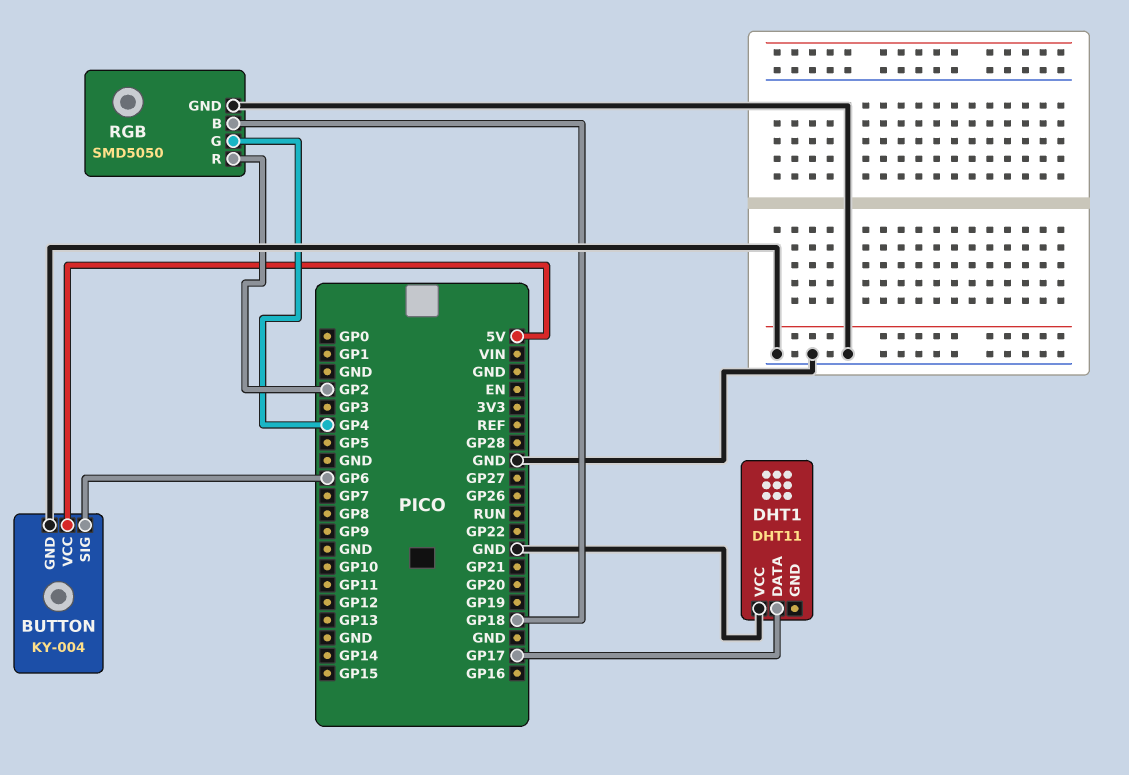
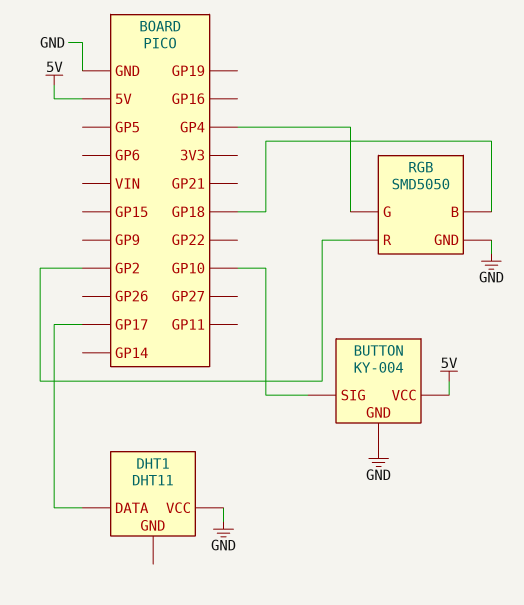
BUTTON pin SIG: GP6 -> GP10

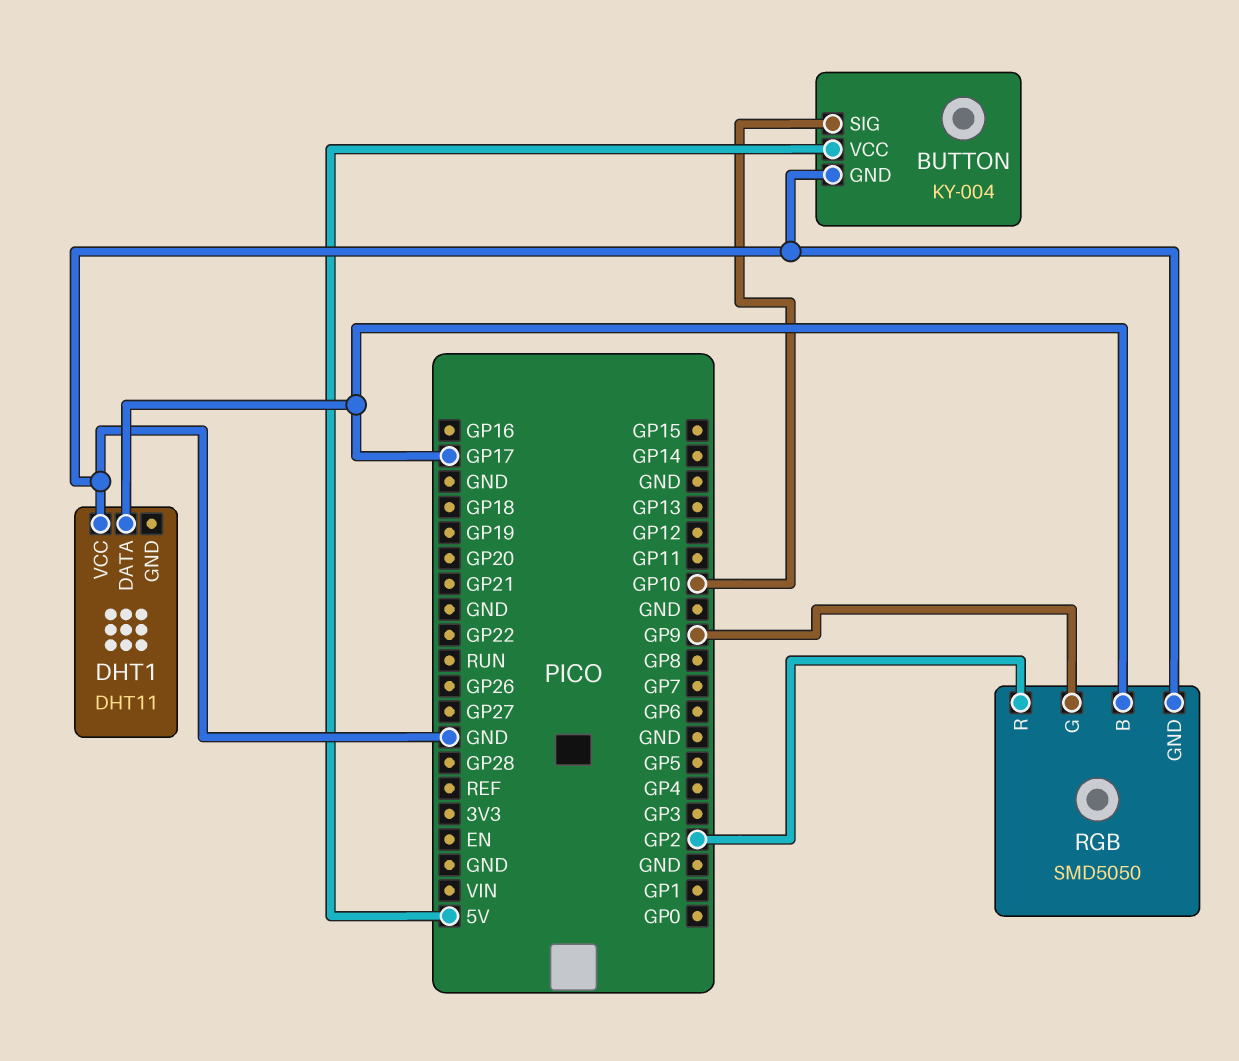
RGB pin B: GP18 -> GP17
RGB pin G: GP4 -> GP9

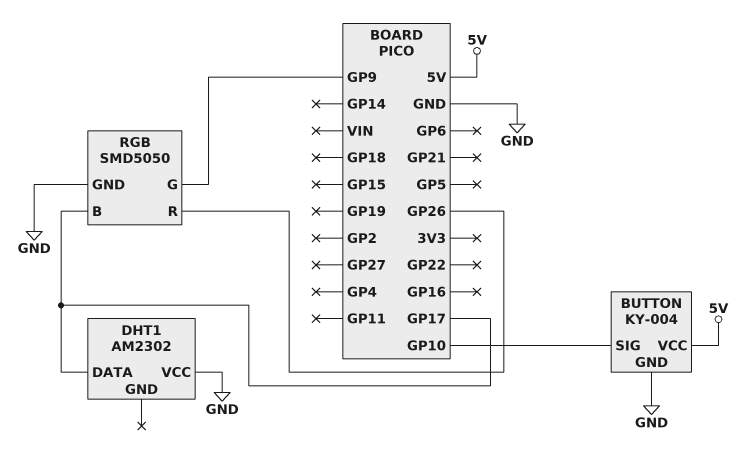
DHT1: DHT11 -> AM2302
RGB pin R: GP2 -> GP26

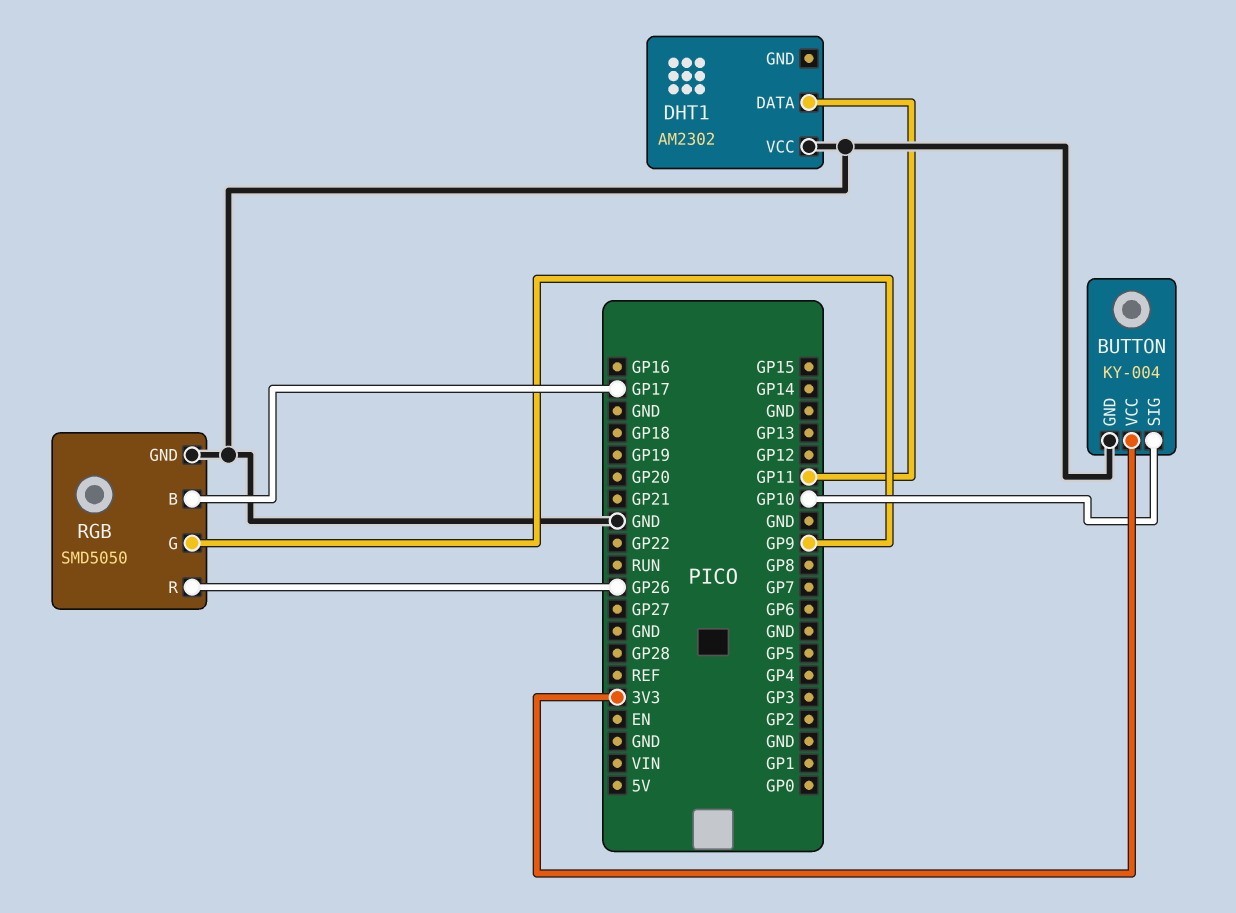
BUTTON pin VCC: 5V -> 3V3
DHT1 pin DATA: GP17 -> GP11

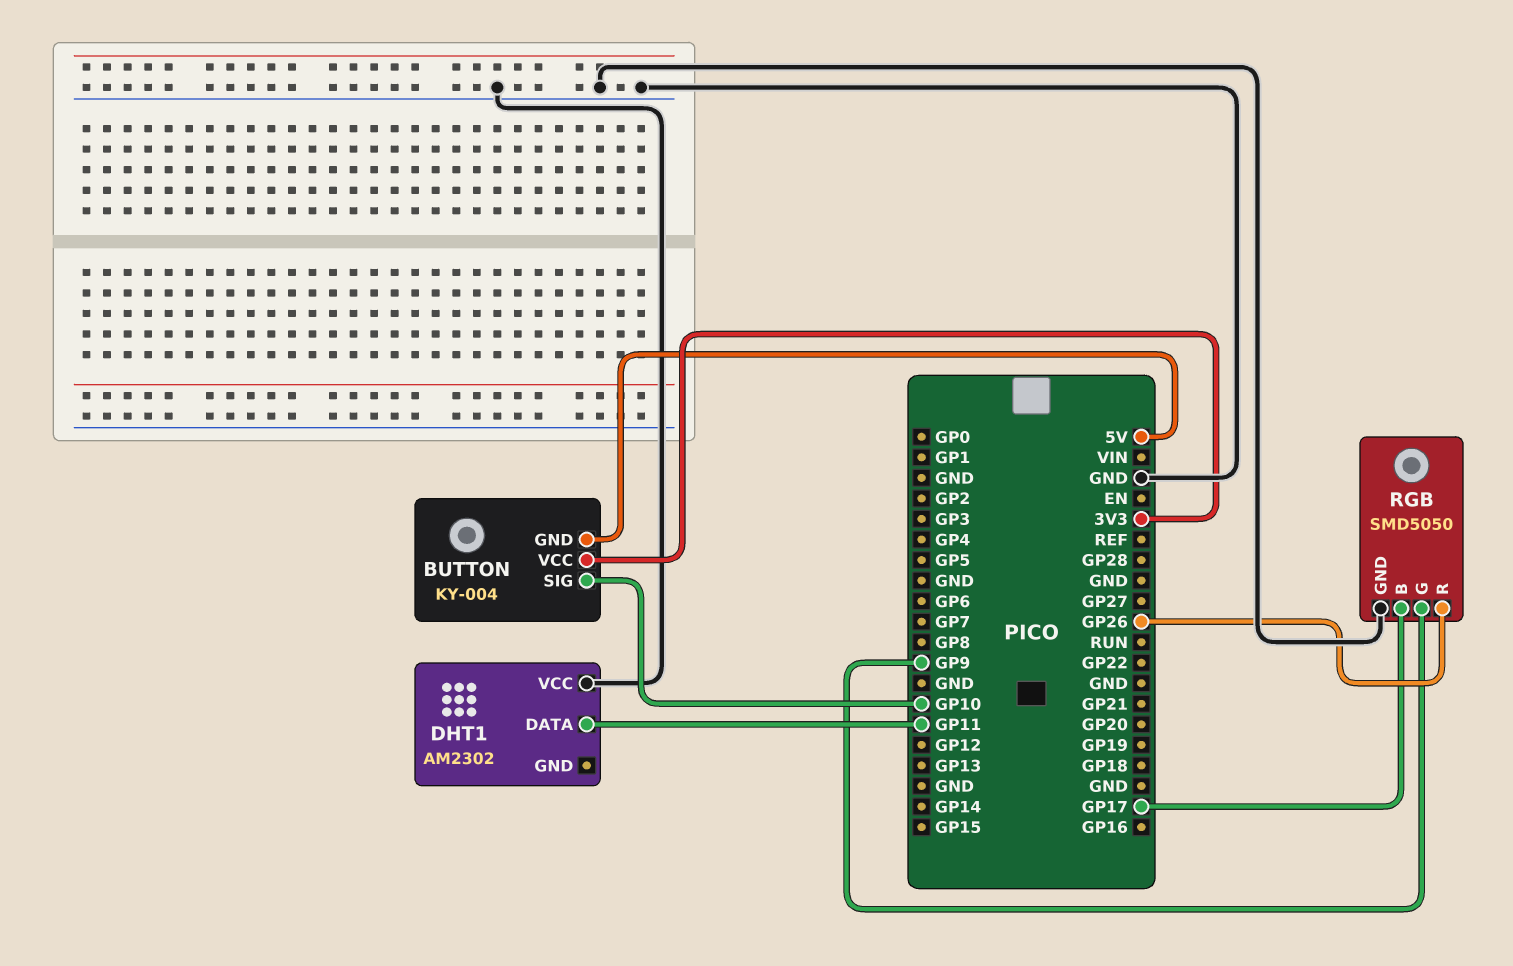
BUTTON pin GND: GND -> 5V

